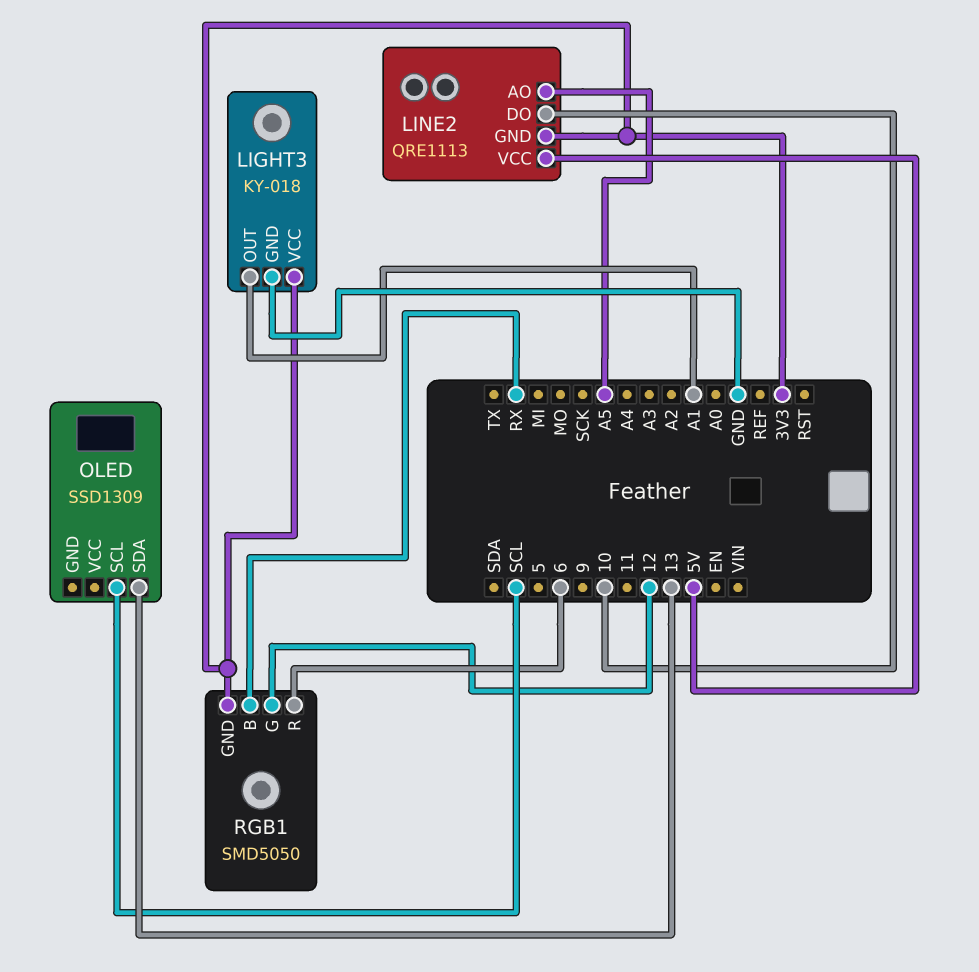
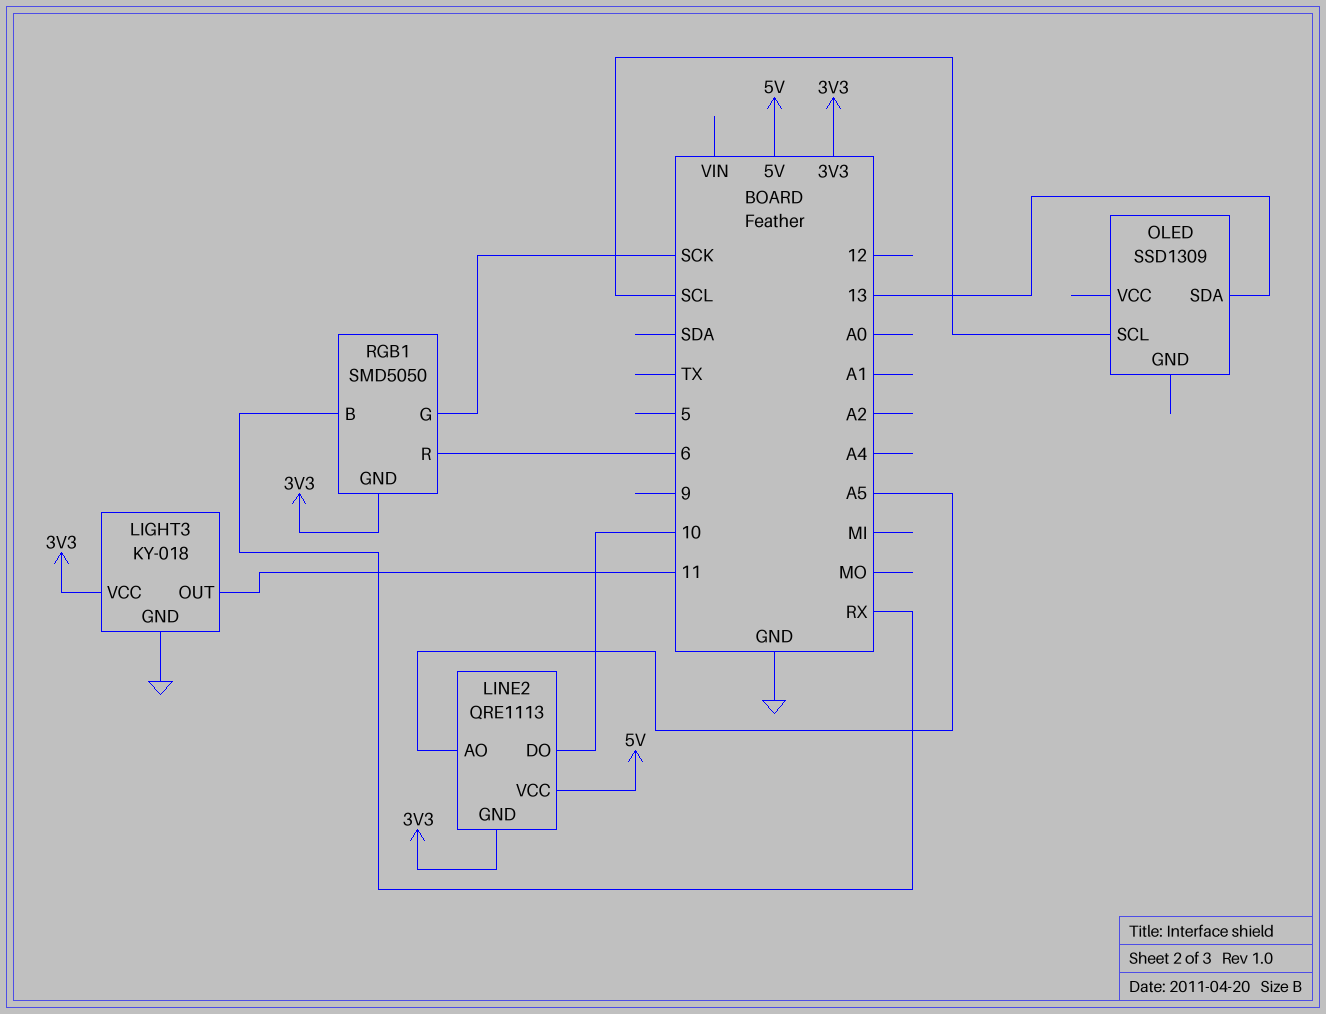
LIGHT3 pin OUT: A1 -> 11
RGB1 pin G: 12 -> SCK

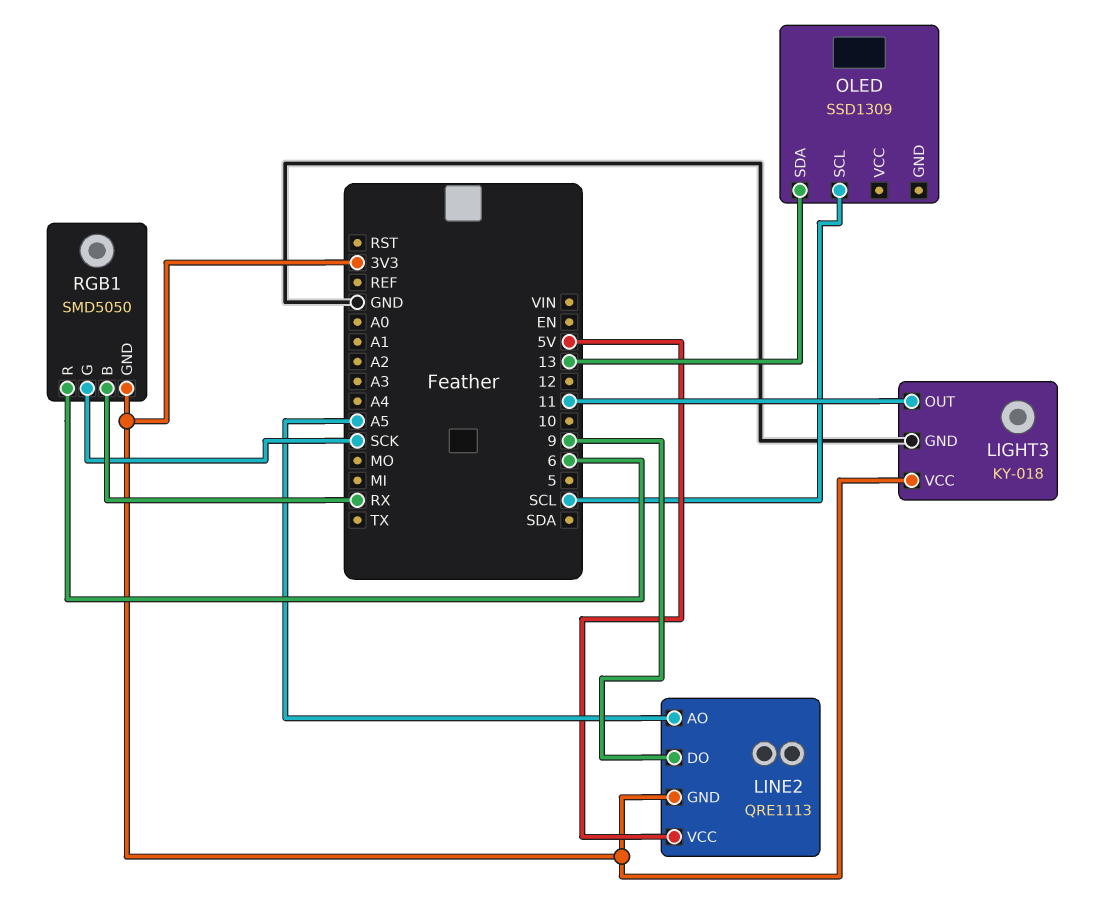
LINE2 pin DO: 10 -> 9

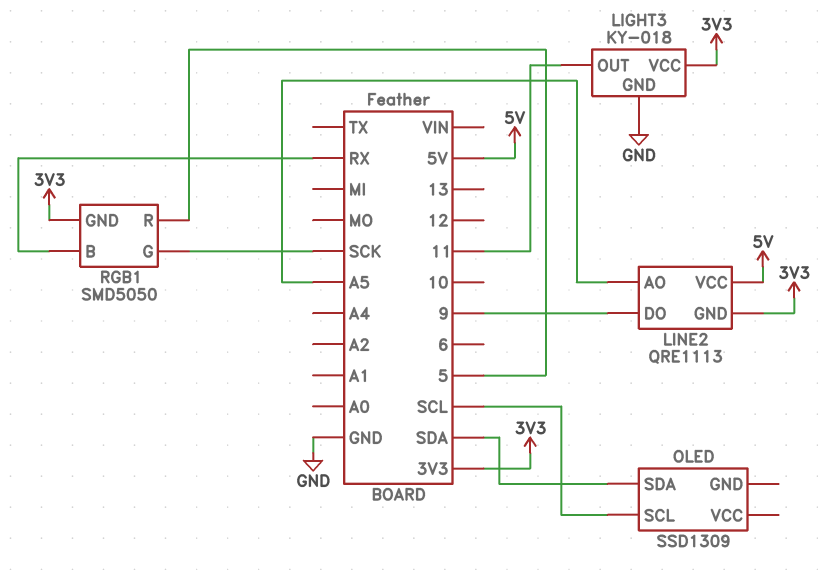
OLED pin SDA: 13 -> SDA
RGB1 pin R: 6 -> 5

